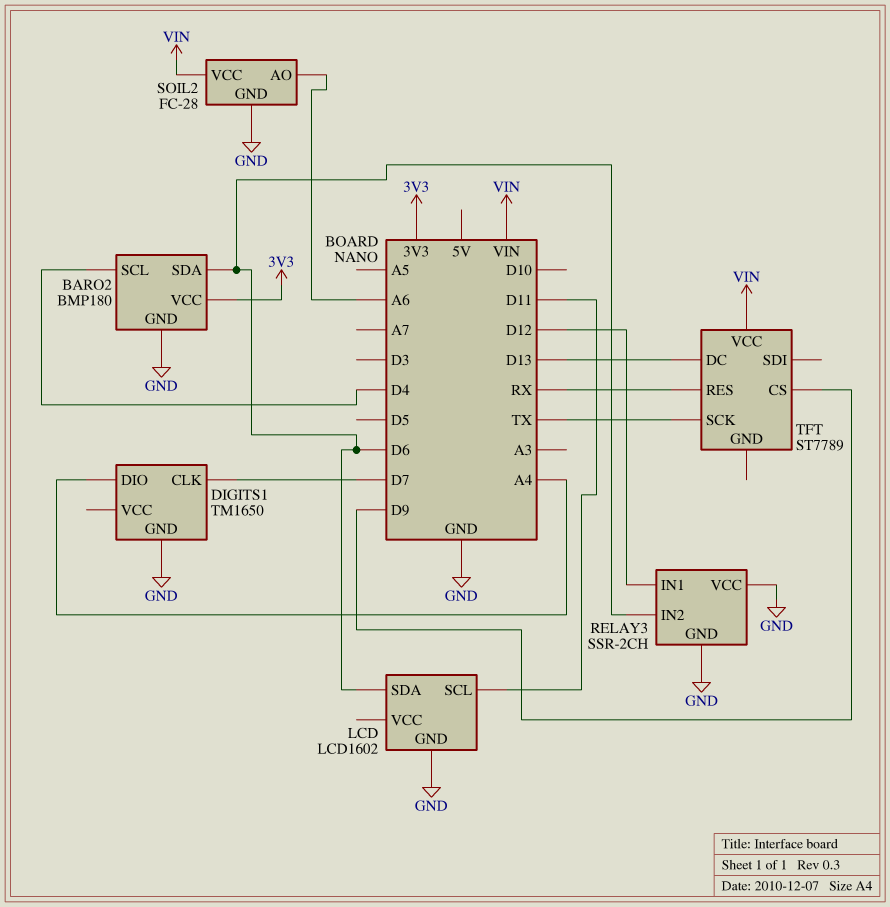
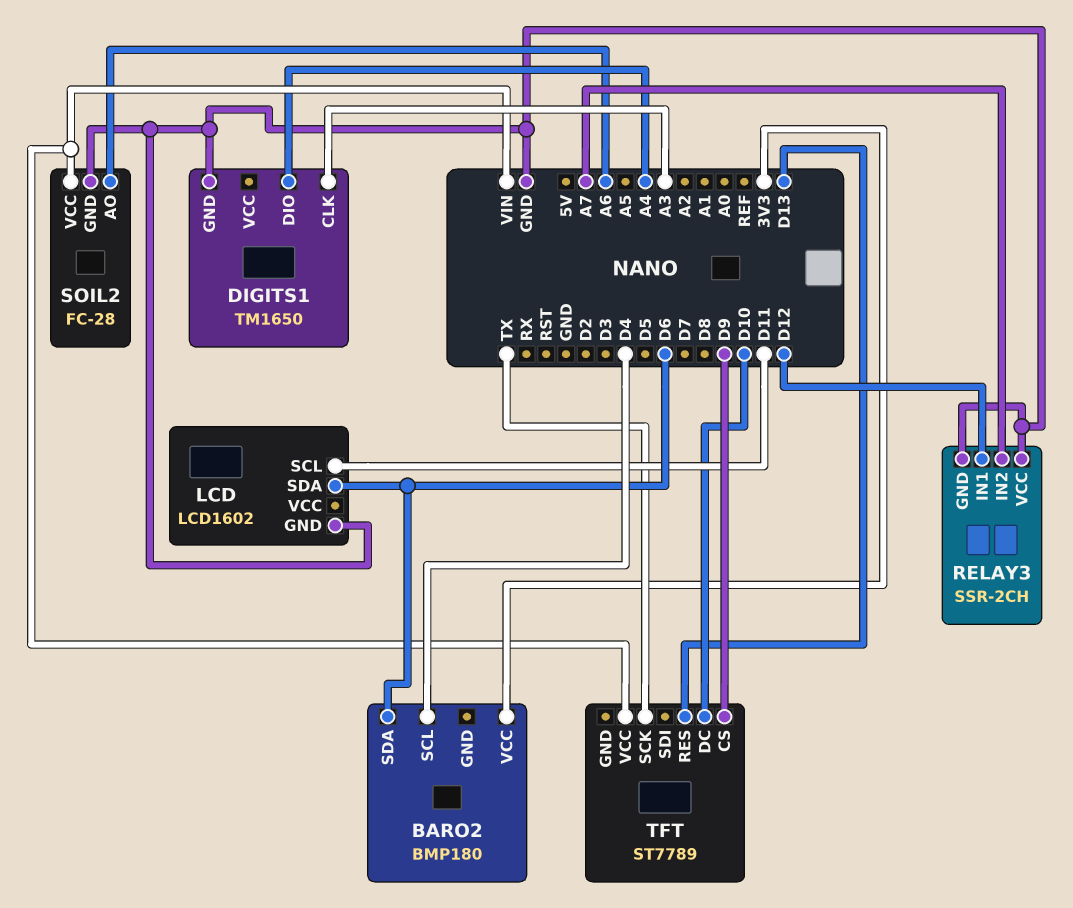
BARO2 pin GND: GND -> none
DIGITS1 pin CLK: D7 -> A3
RELAY3 pin IN2: D6 -> A7
TFT pin DC: D13 -> D10
TFT pin RES: RX -> D13

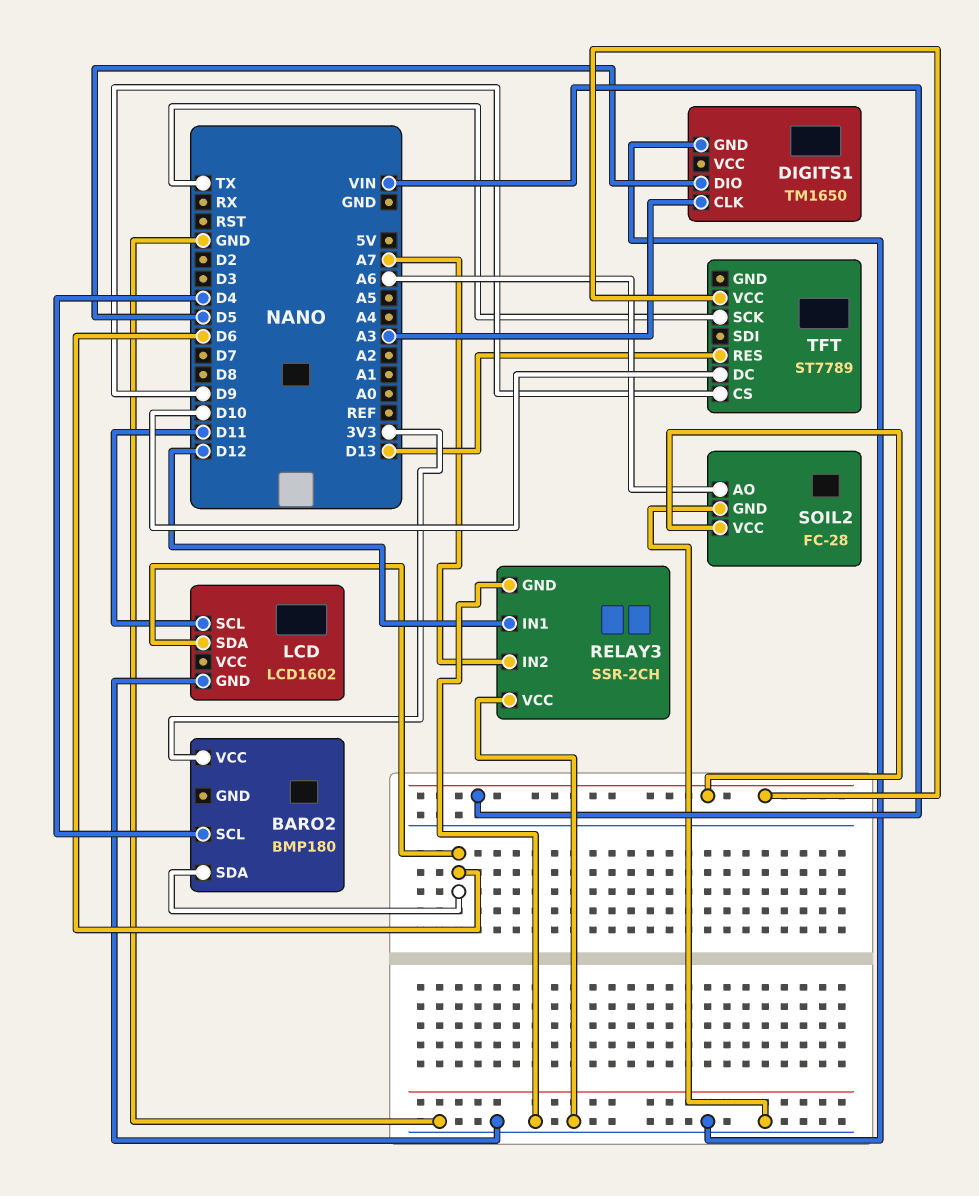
DIGITS1 pin DIO: A4 -> D5

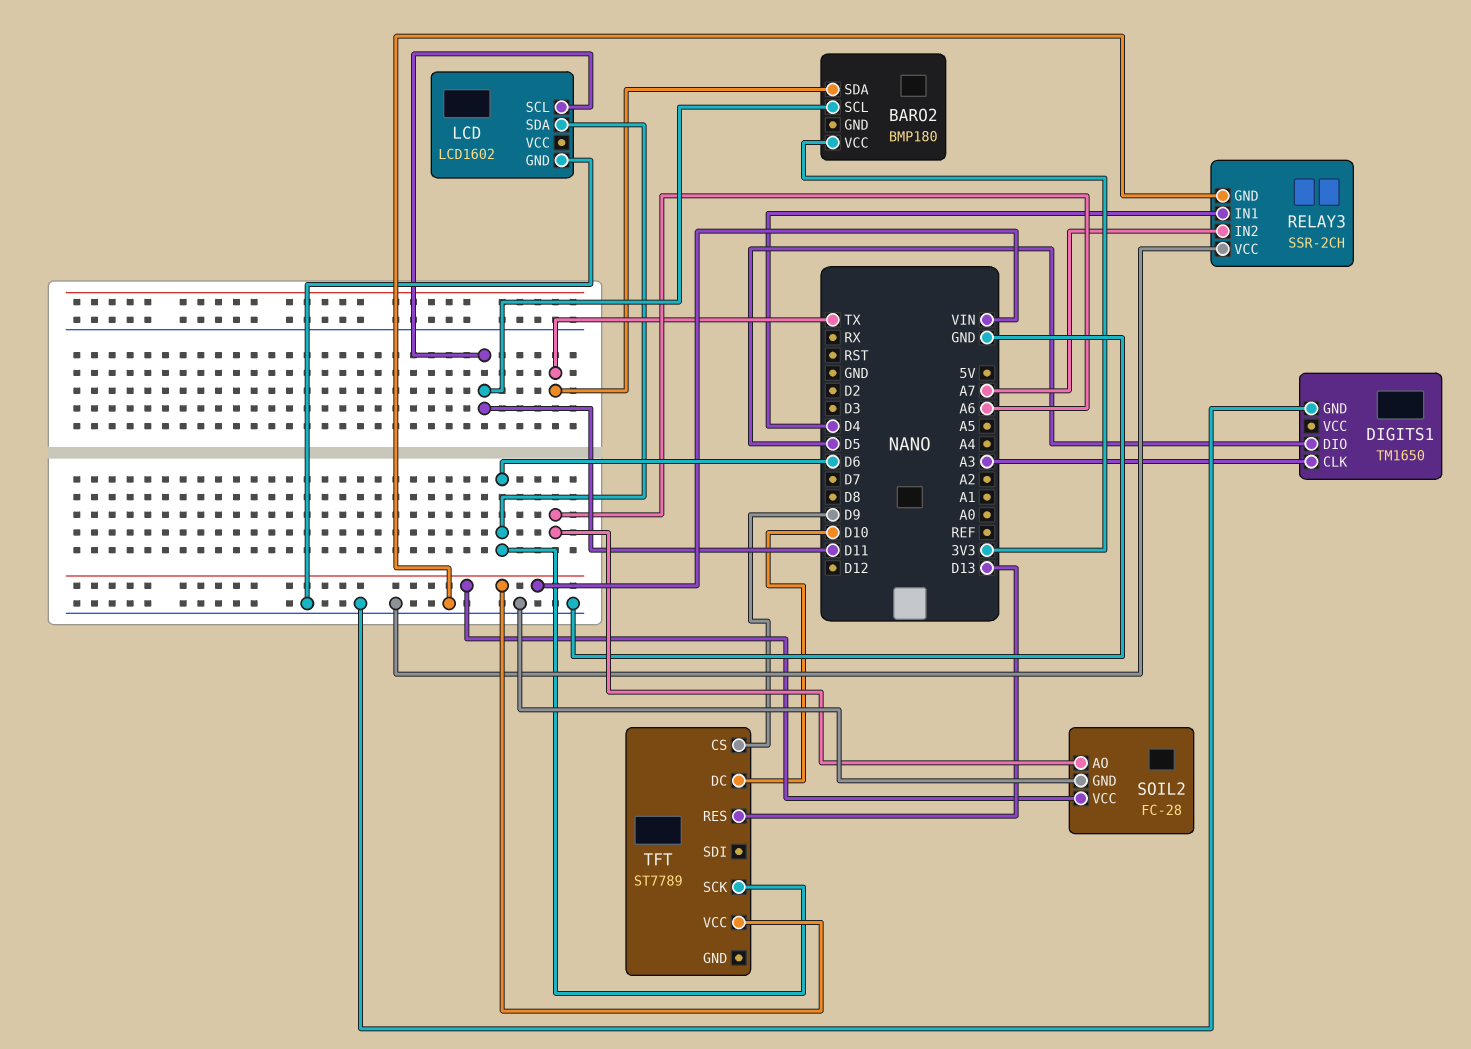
BARO2 pin SCL: D4 -> D11
BARO2 pin SDA: D6 -> TX
RELAY3 pin IN1: D12 -> D4
TFT pin SCK: TX -> D6

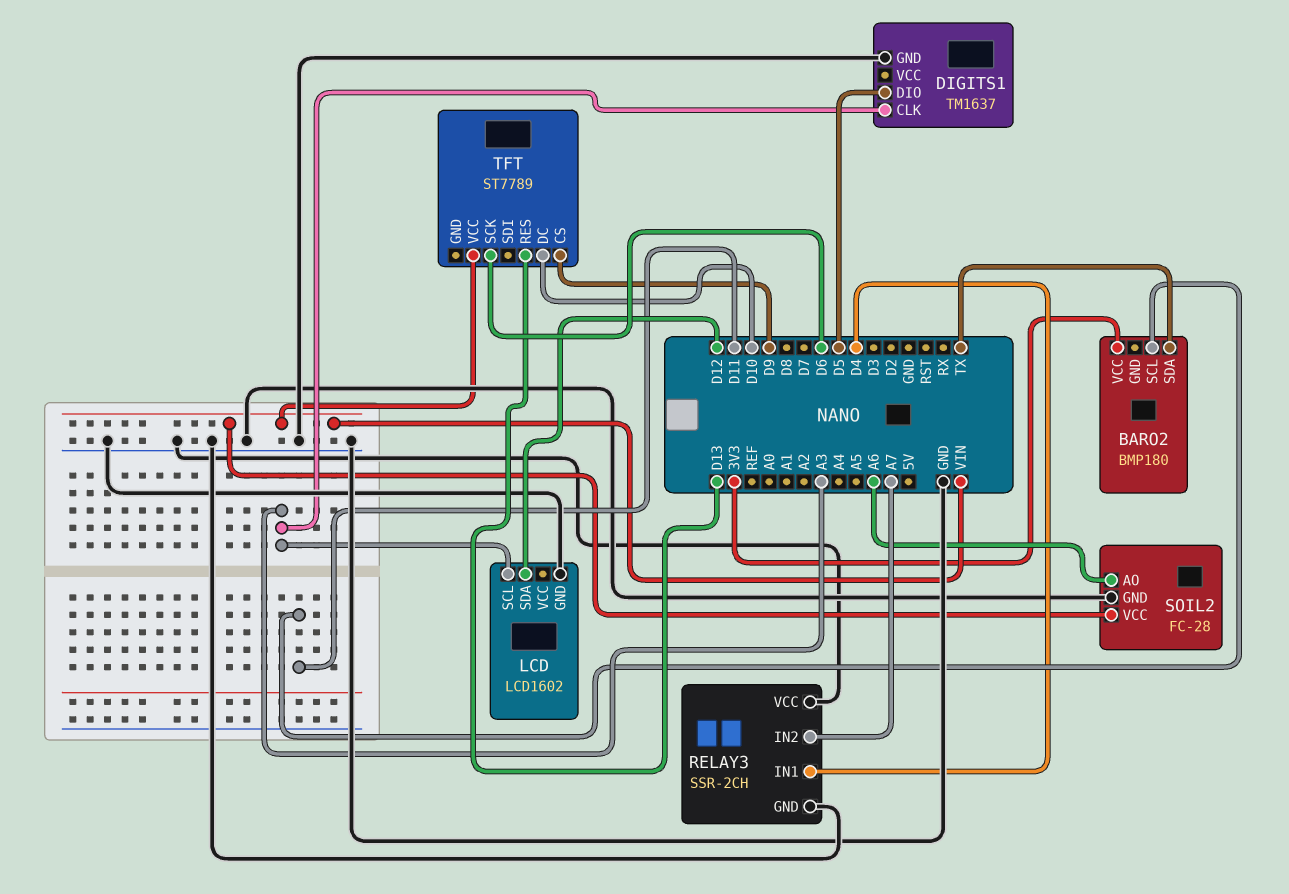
DIGITS1: TM1650 -> TM1637
LCD pin SCL: D11 -> A3
LCD pin SDA: D6 -> D12

